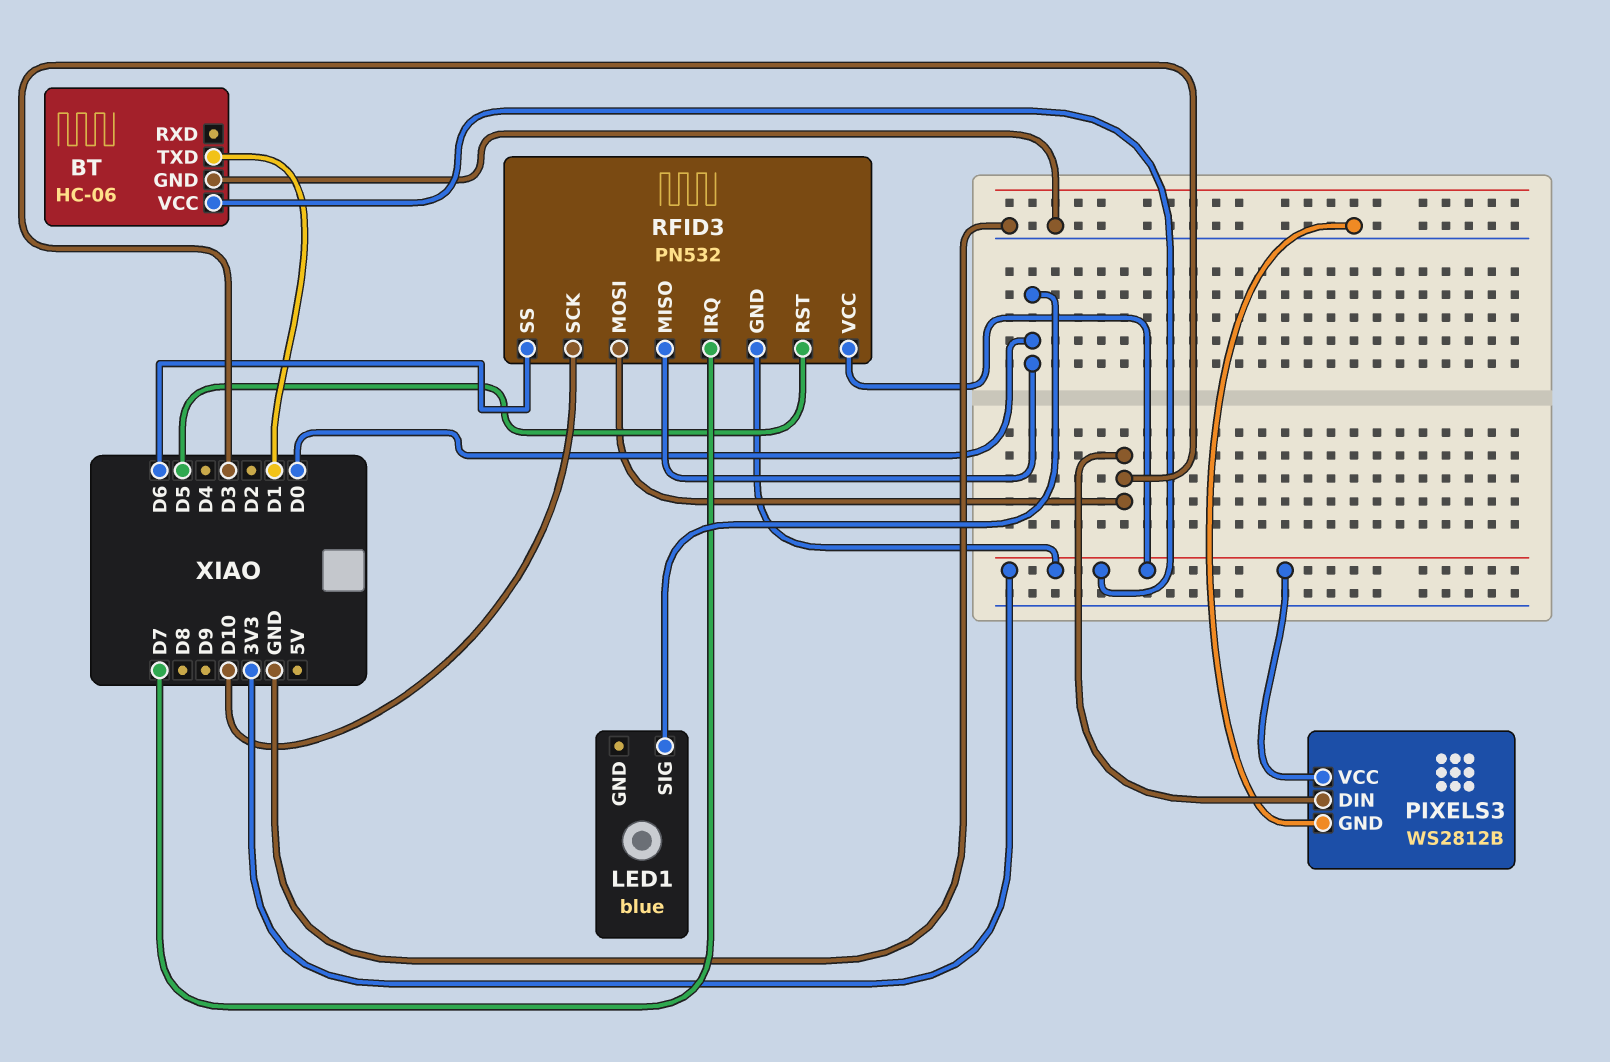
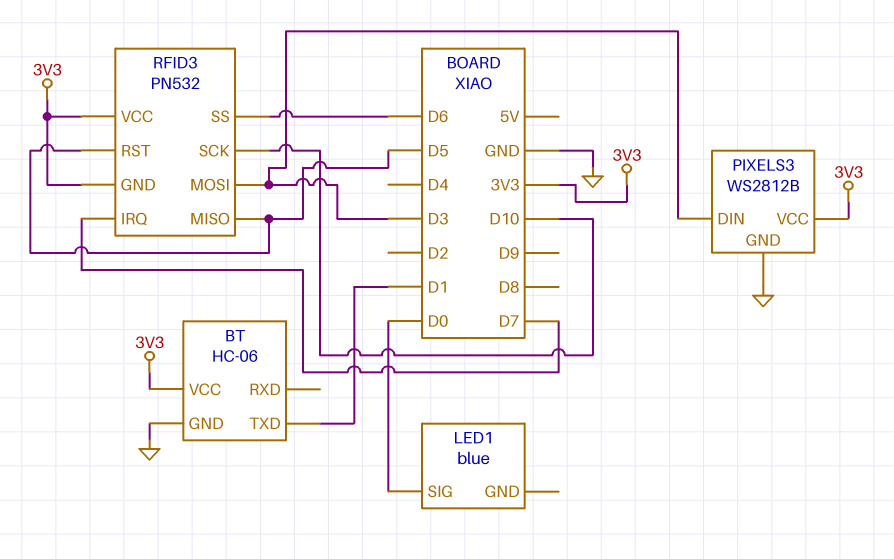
RFID3 pin MISO: D0 -> D5

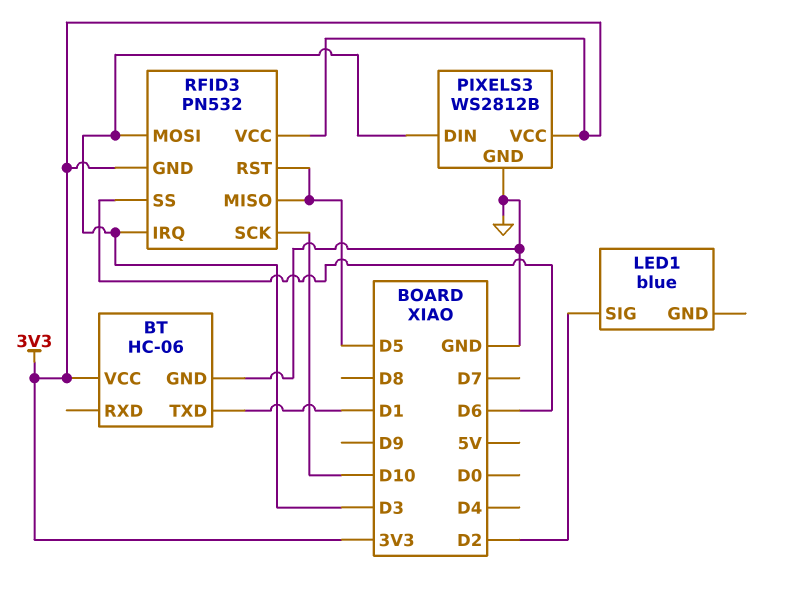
LED1 pin SIG: D0 -> D2
RFID3 pin IRQ: D7 -> D3

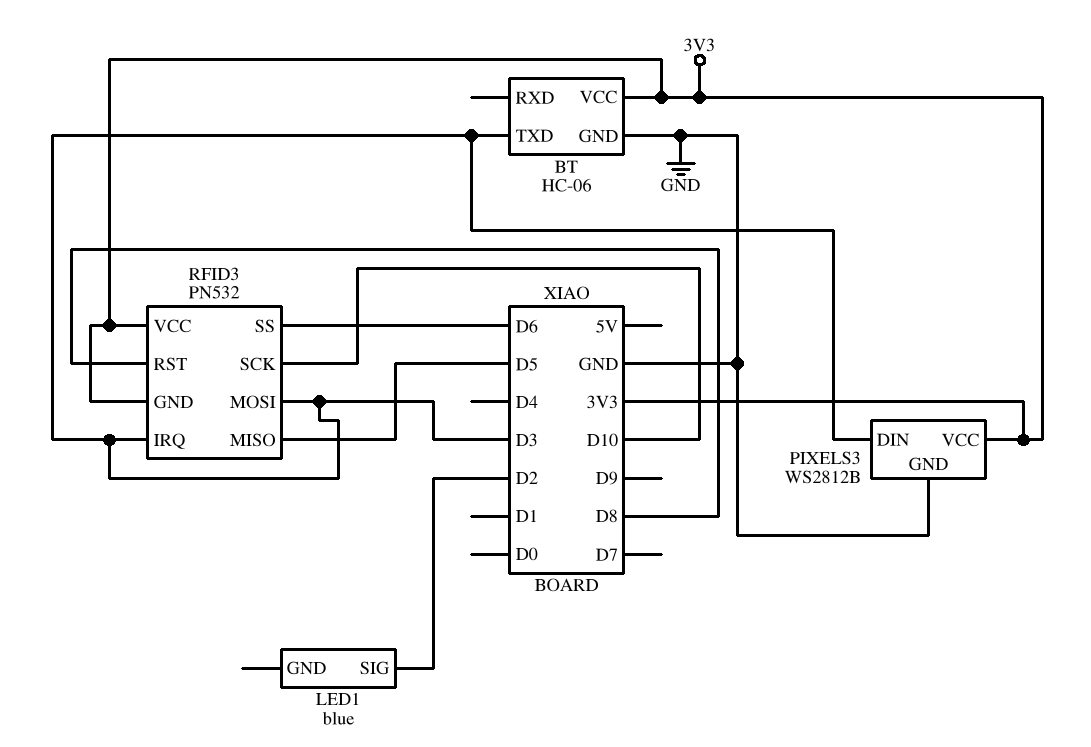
BT pin TXD: D1 -> D3
RFID3 pin RST: D5 -> D8

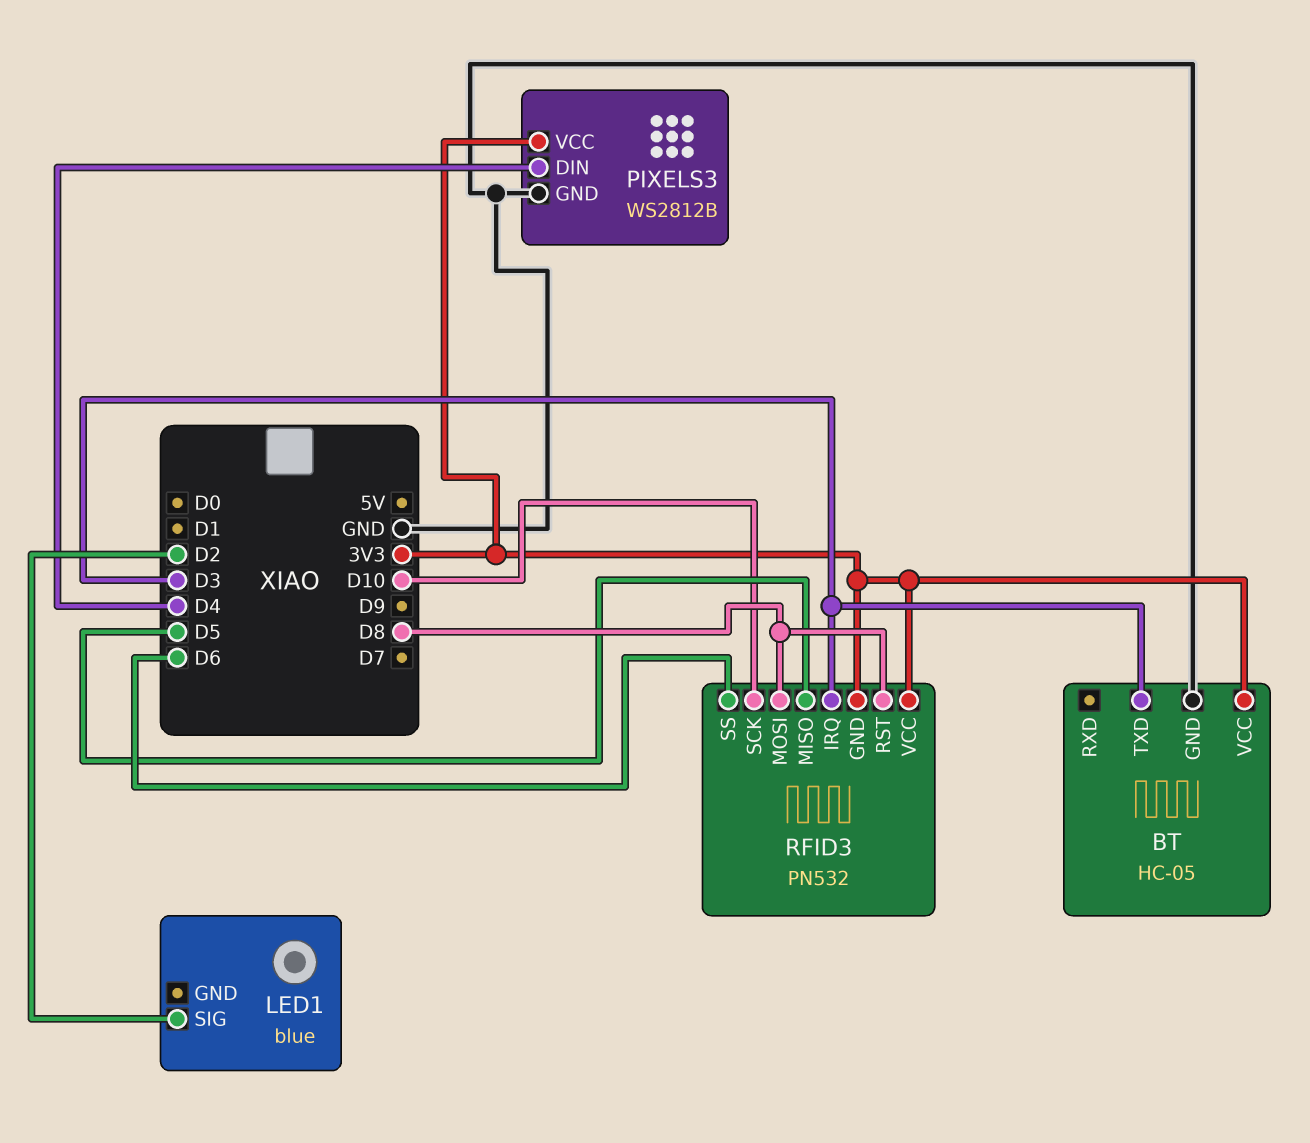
BT: HC-06 -> HC-05
PIXELS3 pin DIN: D3 -> D4
RFID3 pin MOSI: D3 -> D8

